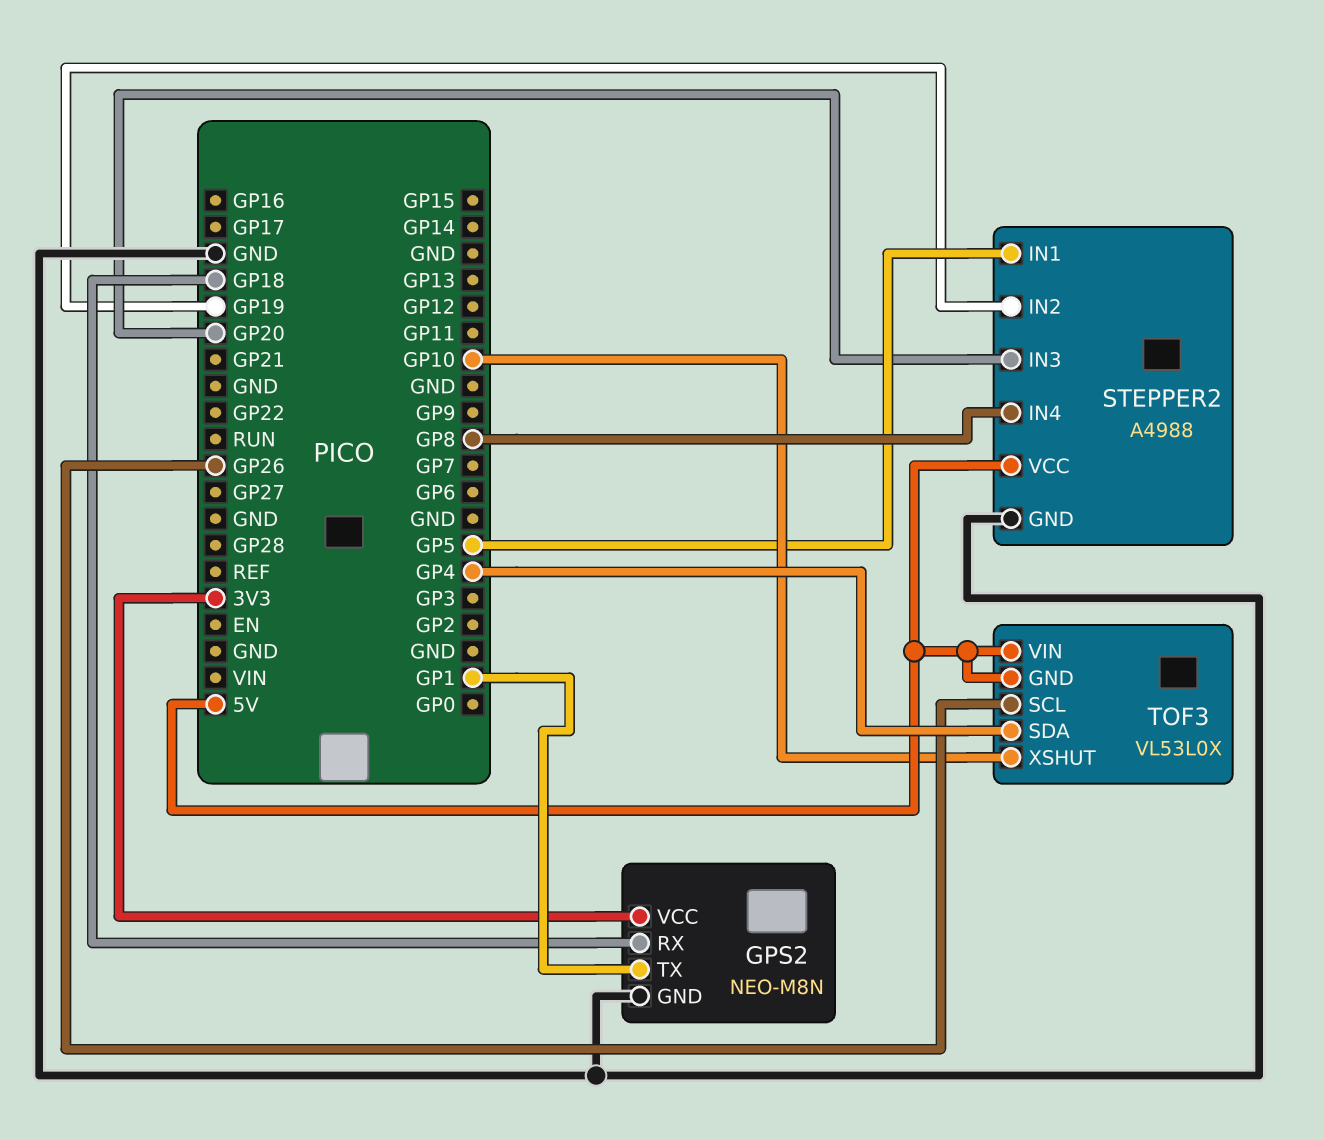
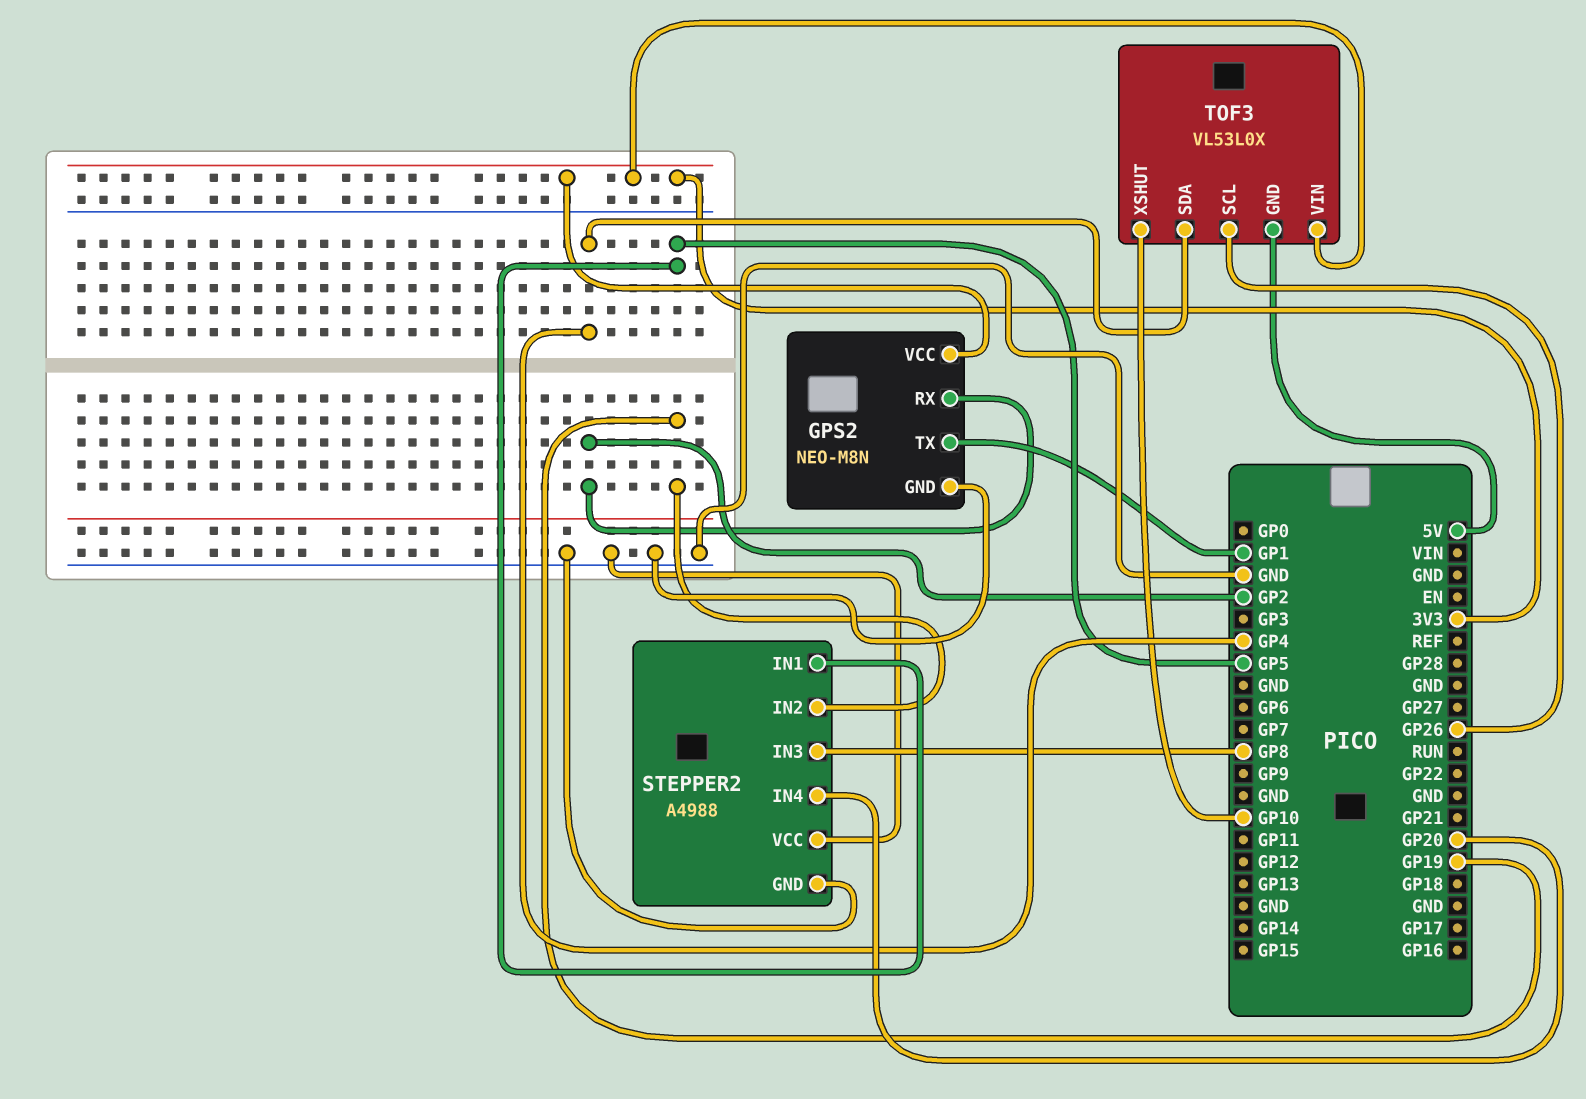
GPS2 pin RX: GP18 -> GP2
STEPPER2 pin IN3: GP20 -> GP8
STEPPER2 pin IN4: GP8 -> GP20
STEPPER2 pin VCC: 5V -> GND
TOF3 pin VIN: 5V -> 3V3

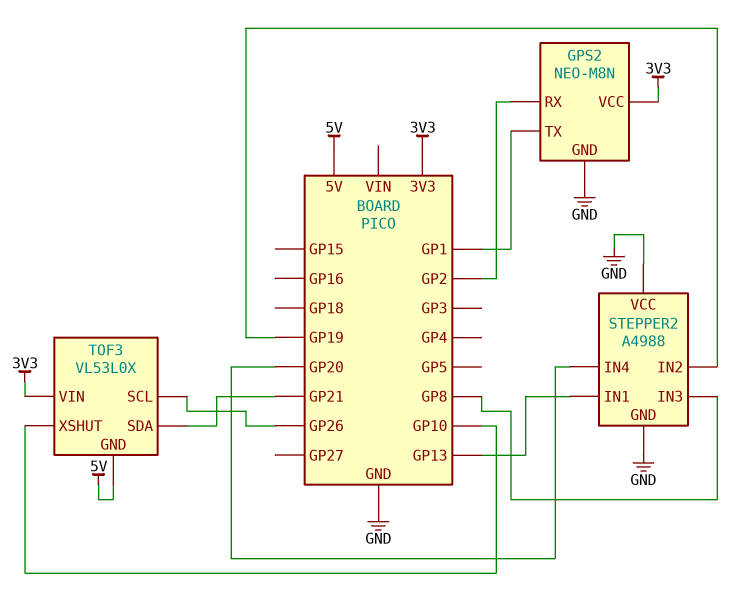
STEPPER2 pin IN1: GP5 -> GP13
TOF3 pin SDA: GP4 -> GP21

